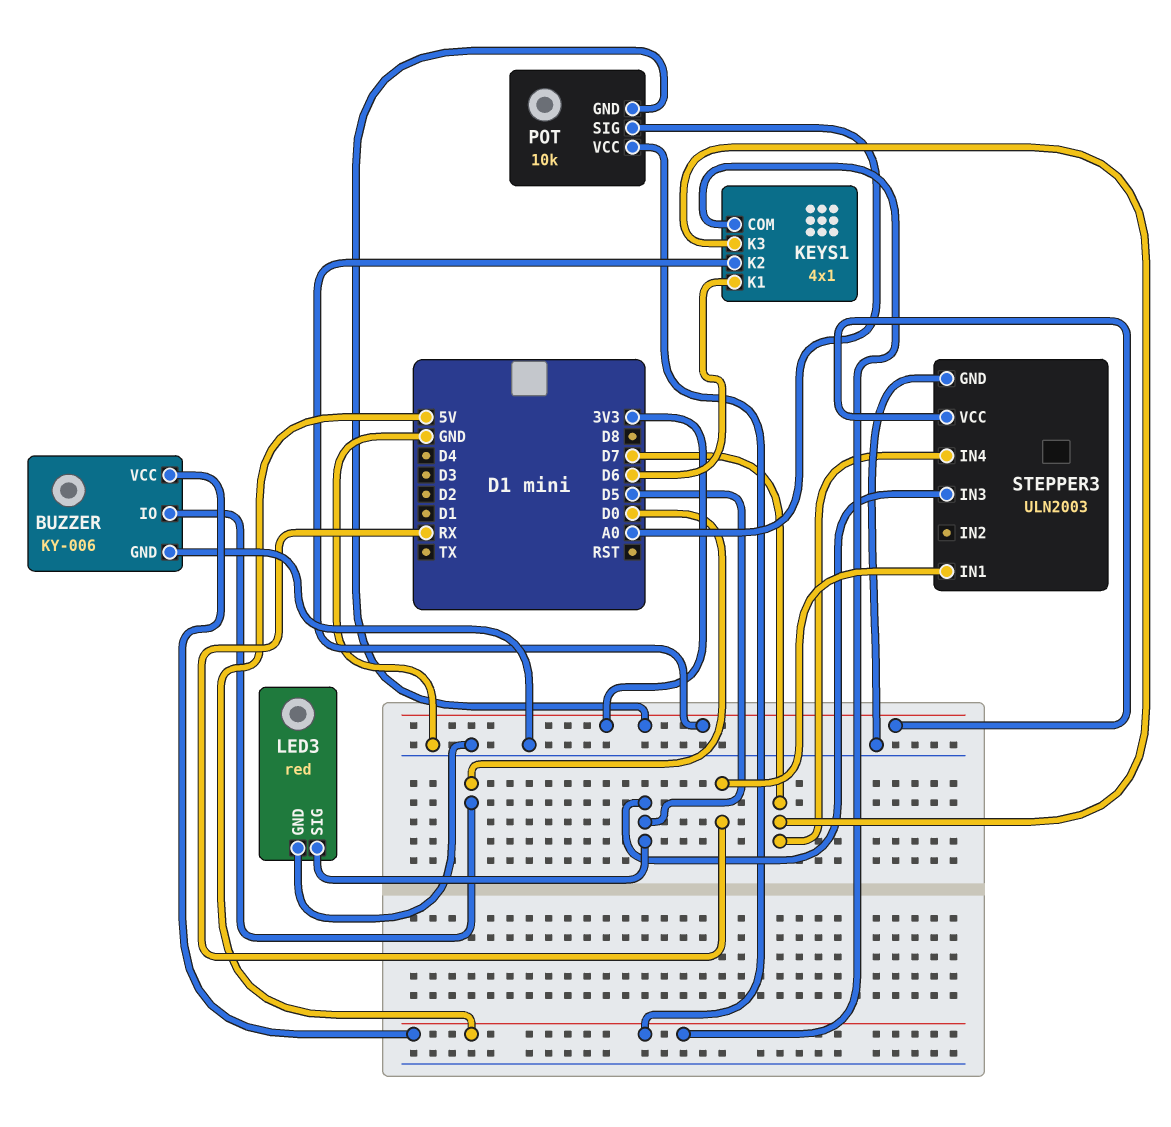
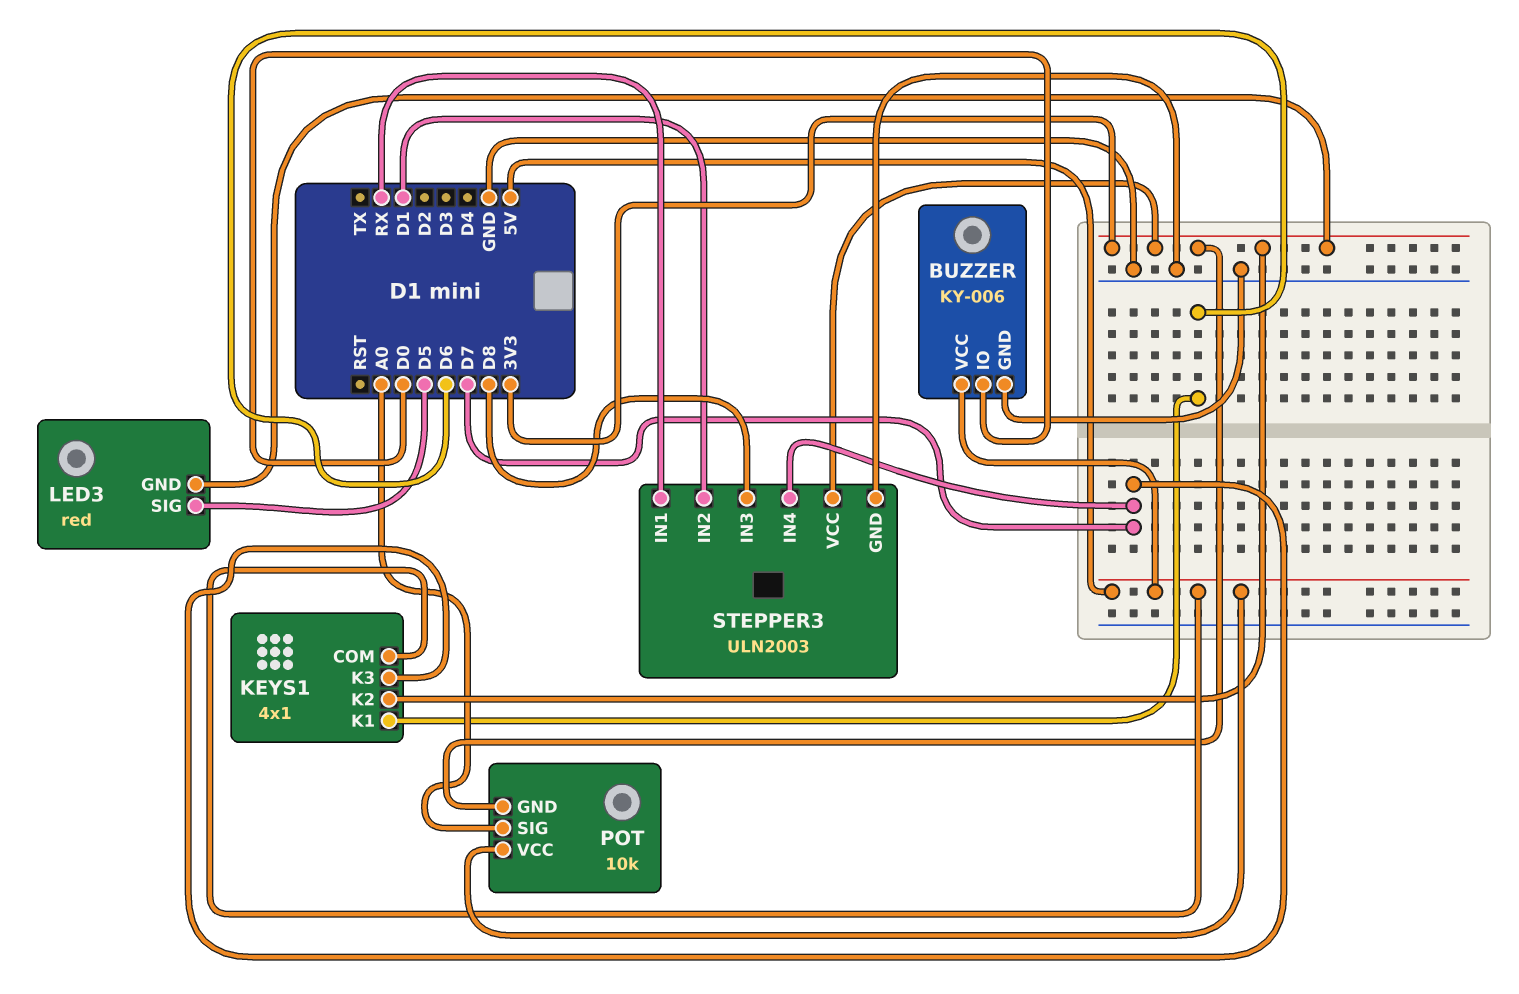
LED3 pin GND: GND -> 3V3
STEPPER3 pin IN2: none -> D1
STEPPER3 pin IN3: D5 -> D8

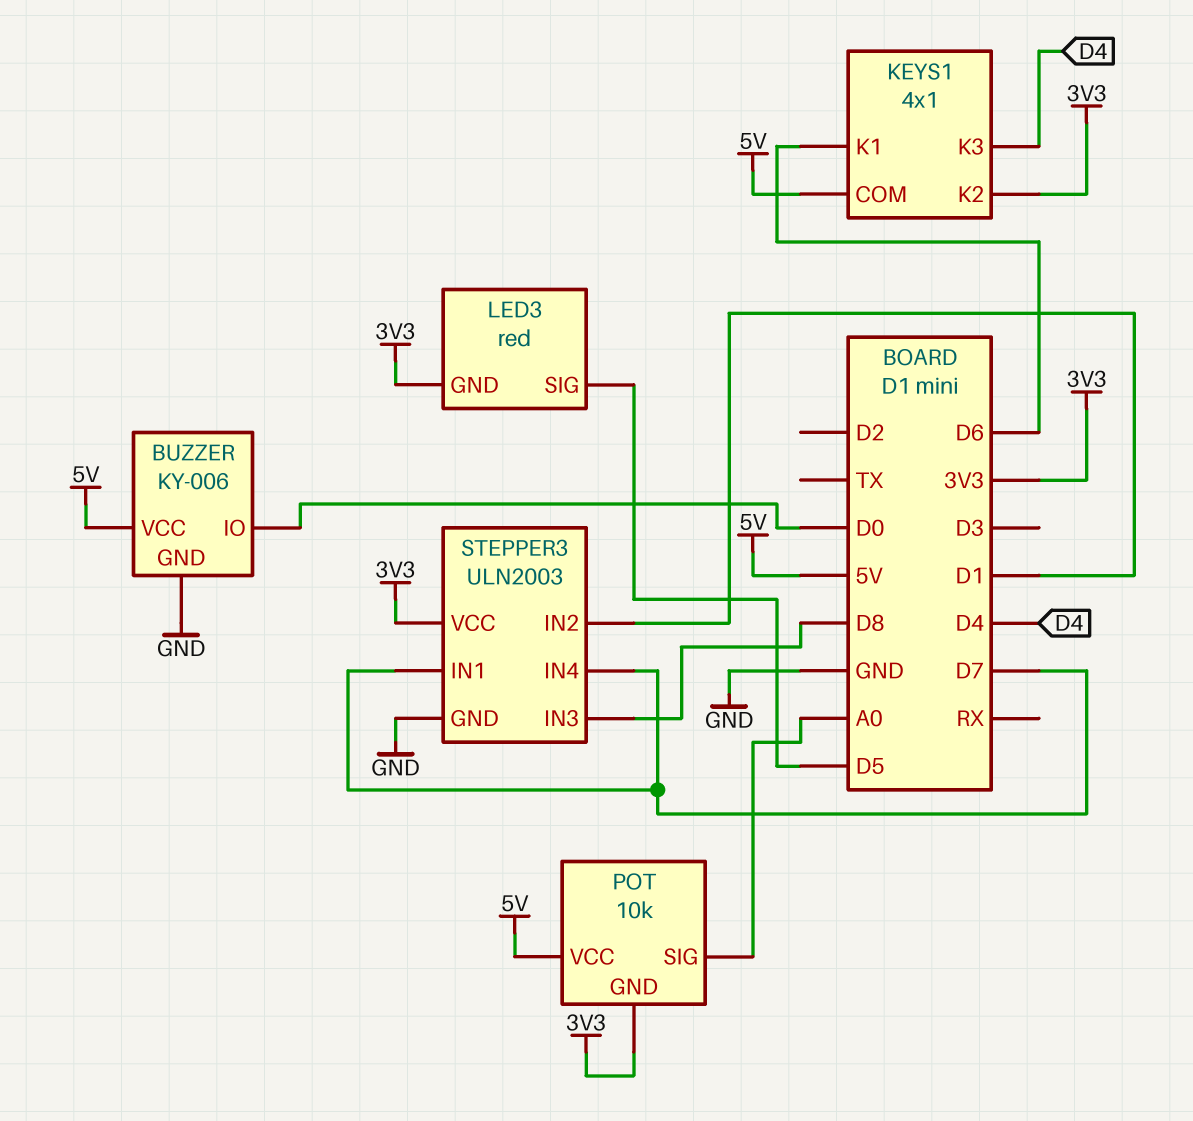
KEYS1 pin K3: D7 -> D4
STEPPER3 pin IN1: RX -> D7

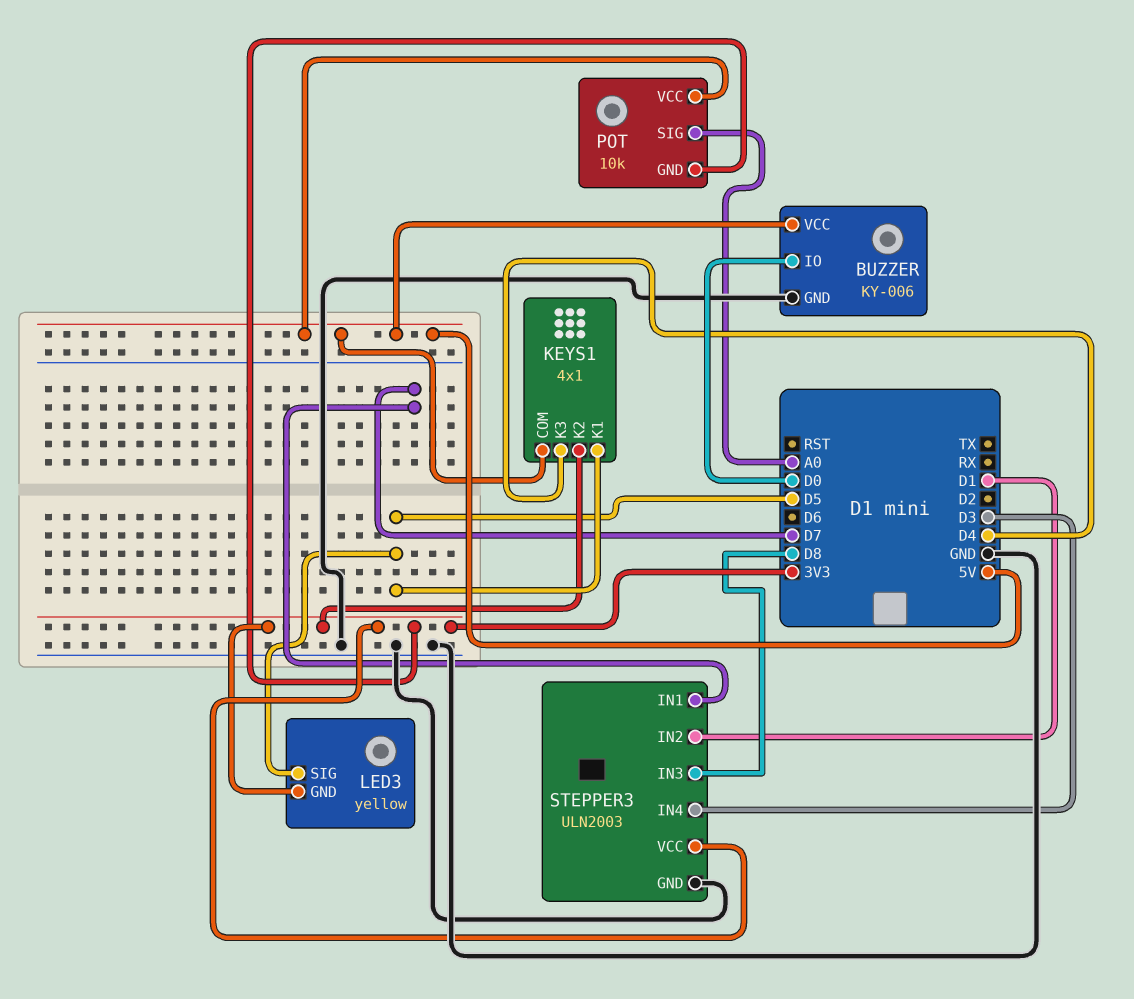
KEYS1 pin K1: D6 -> D5
LED3: red -> yellow
STEPPER3 pin IN4: D7 -> D3

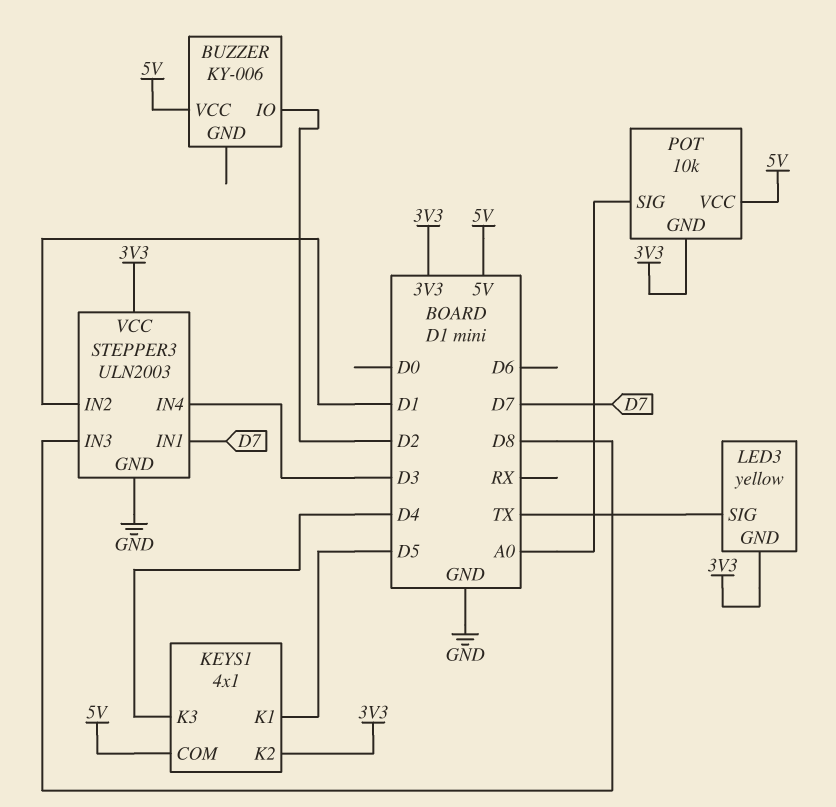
BUZZER pin GND: GND -> none
BUZZER pin IO: D0 -> D2
LED3 pin SIG: D5 -> TX

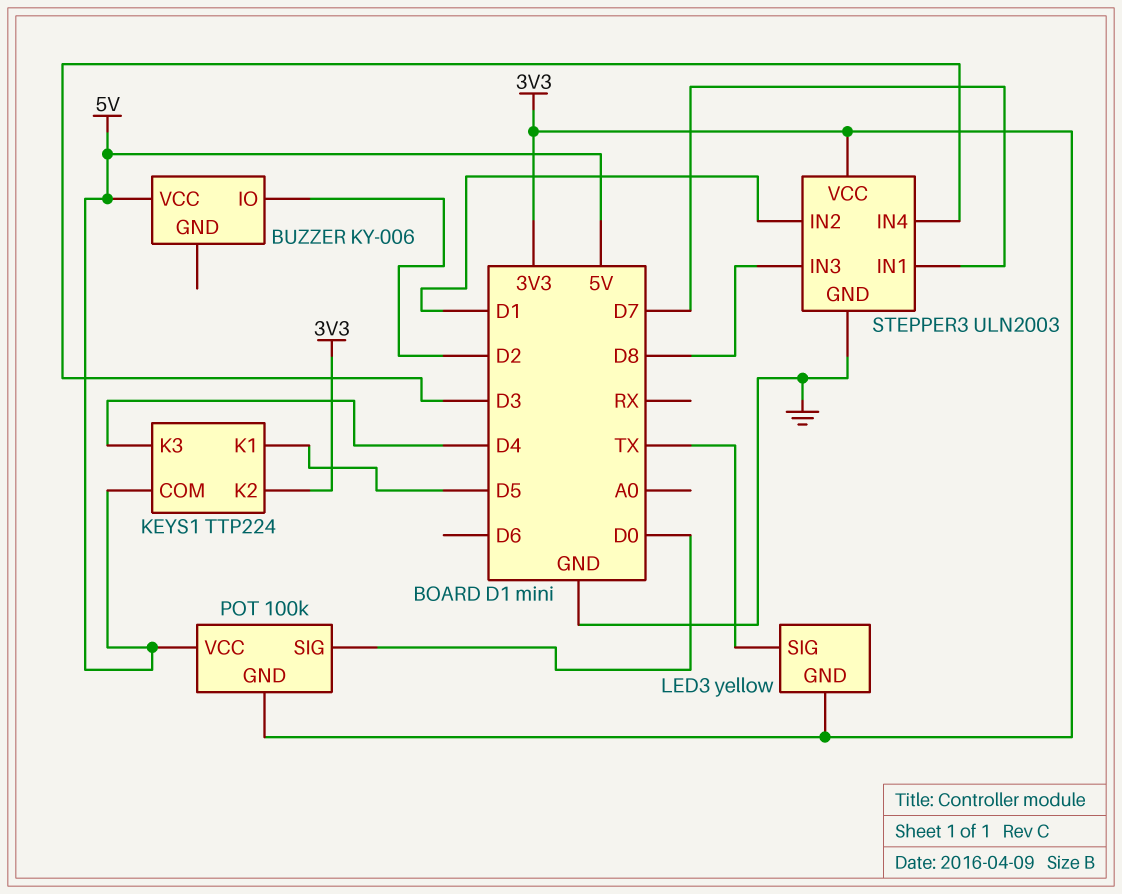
KEYS1: 4x1 -> TTP224
POT: 10k -> 100k
POT pin SIG: A0 -> D0

